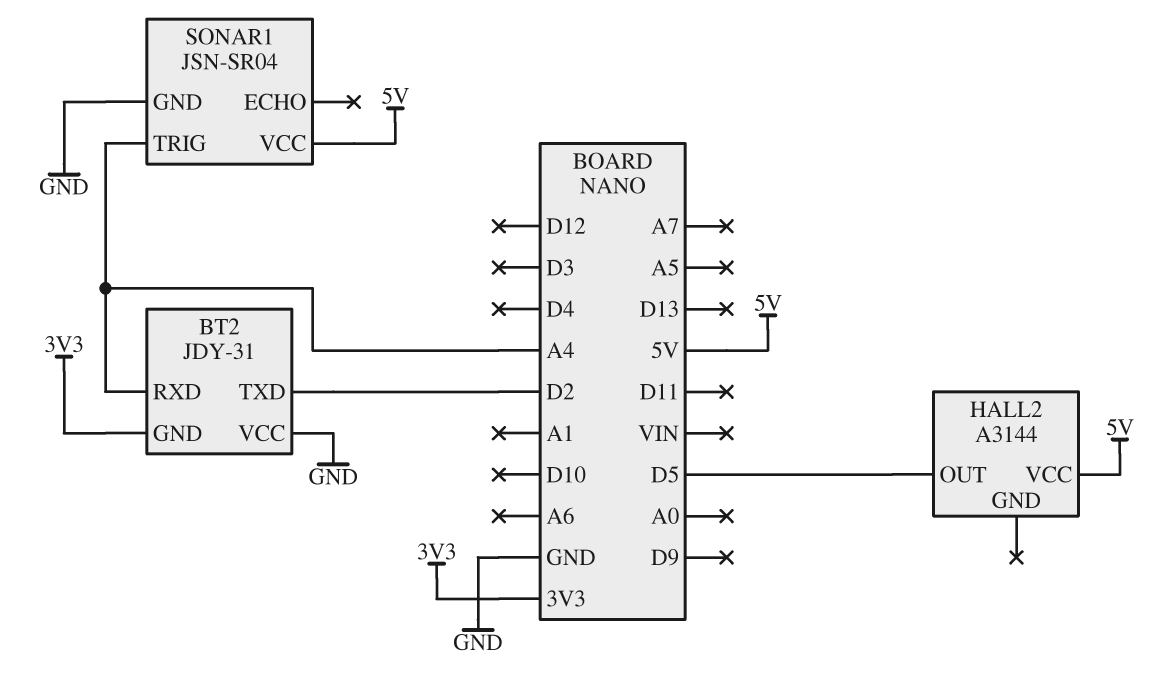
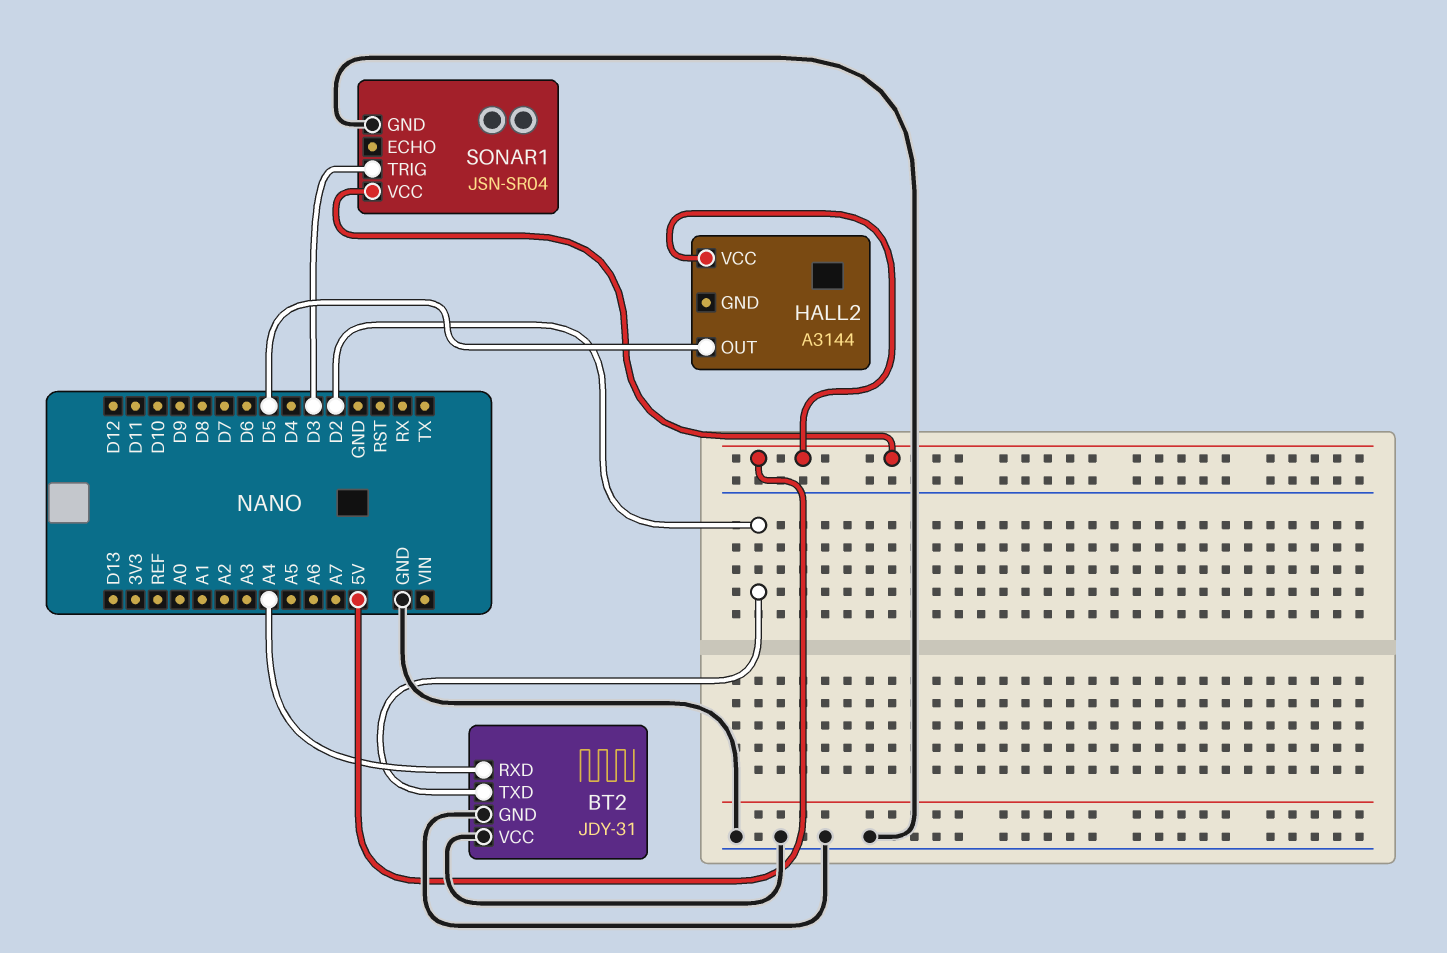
BT2 pin GND: 3V3 -> GND
SONAR1 pin TRIG: A4 -> D3

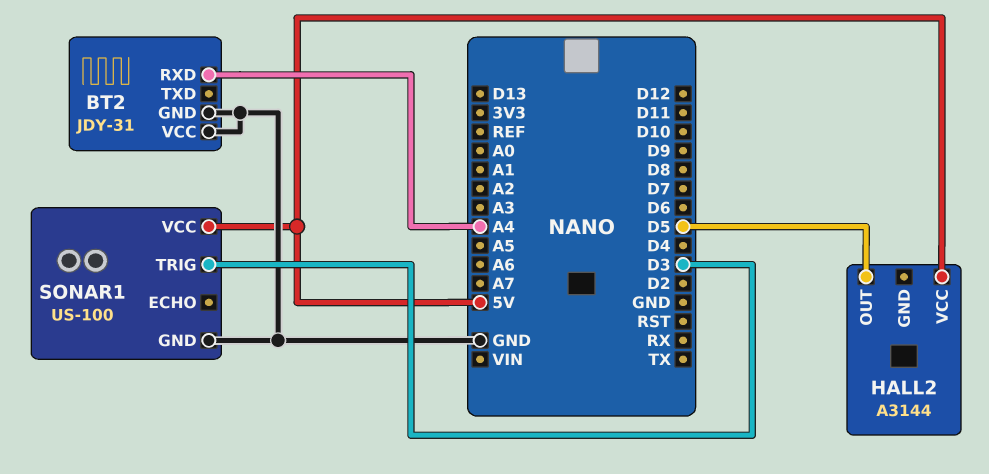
BT2 pin TXD: D2 -> none
SONAR1: JSN-SR04 -> US-100

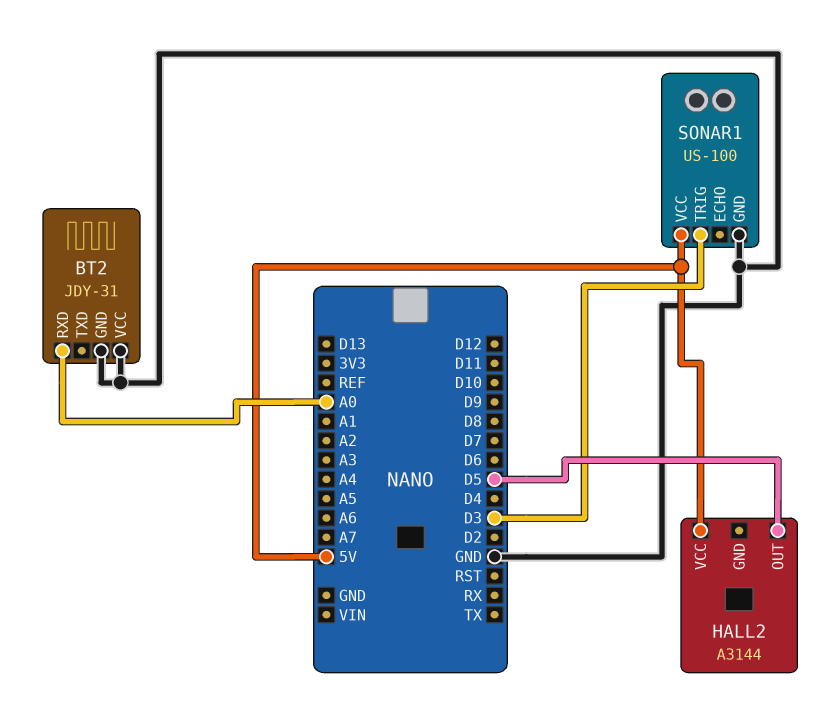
BT2 pin RXD: A4 -> A0

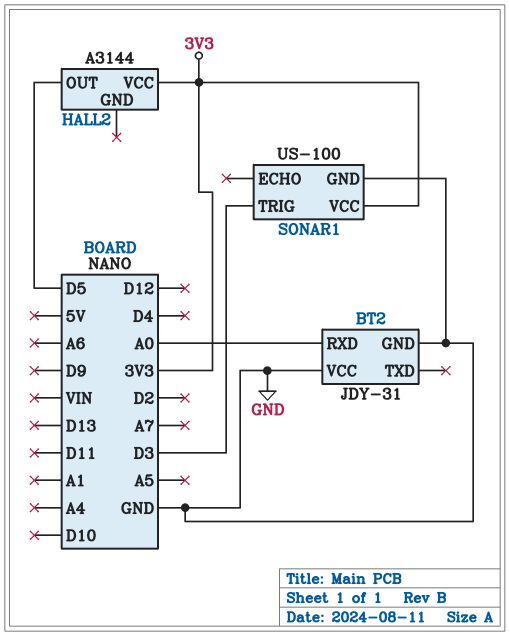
HALL2 pin VCC: 5V -> 3V3
SONAR1 pin VCC: 5V -> 3V3

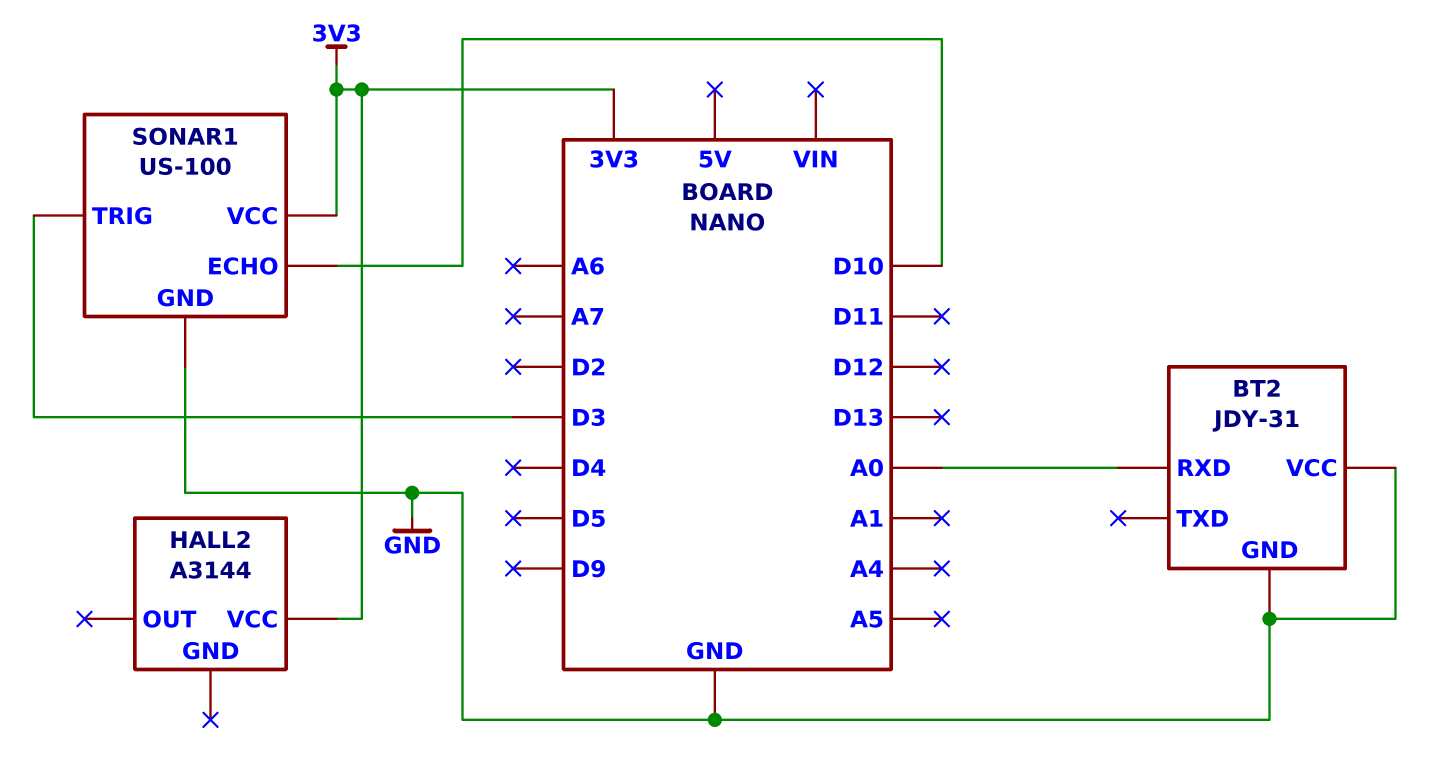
HALL2 pin OUT: D5 -> none
SONAR1 pin ECHO: none -> D10

